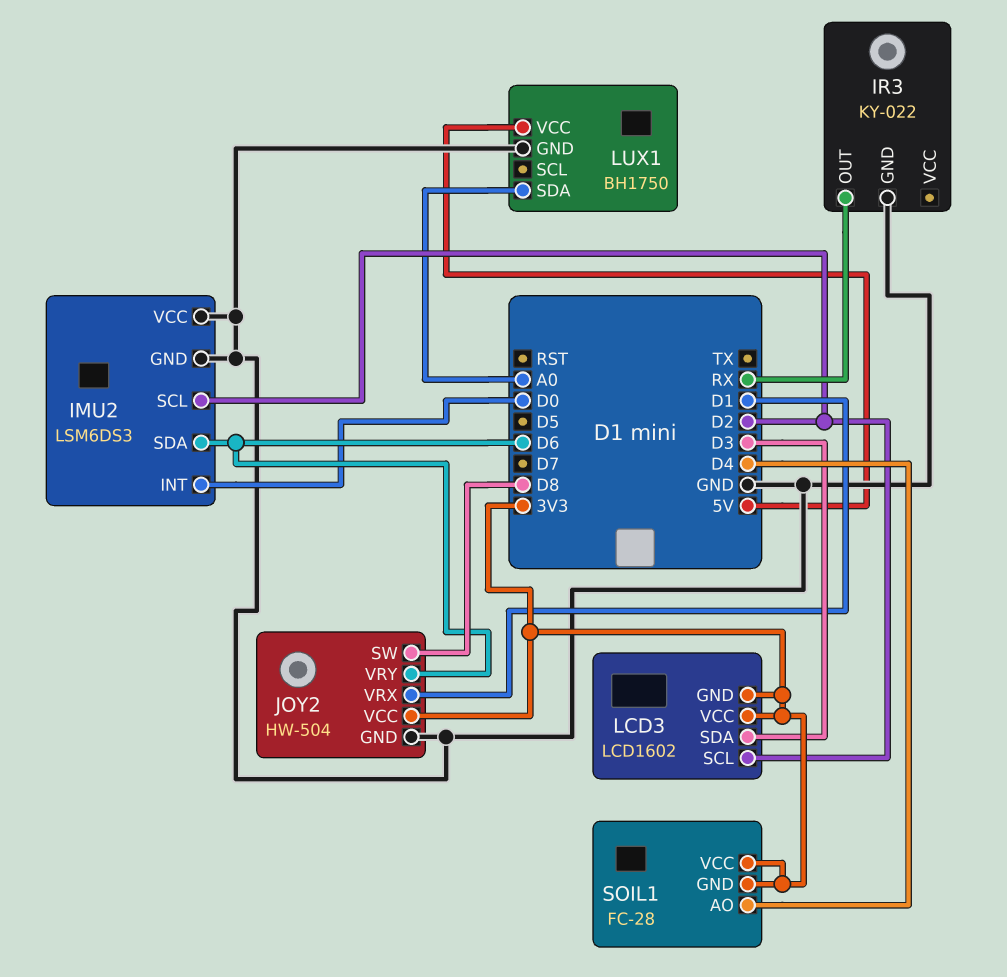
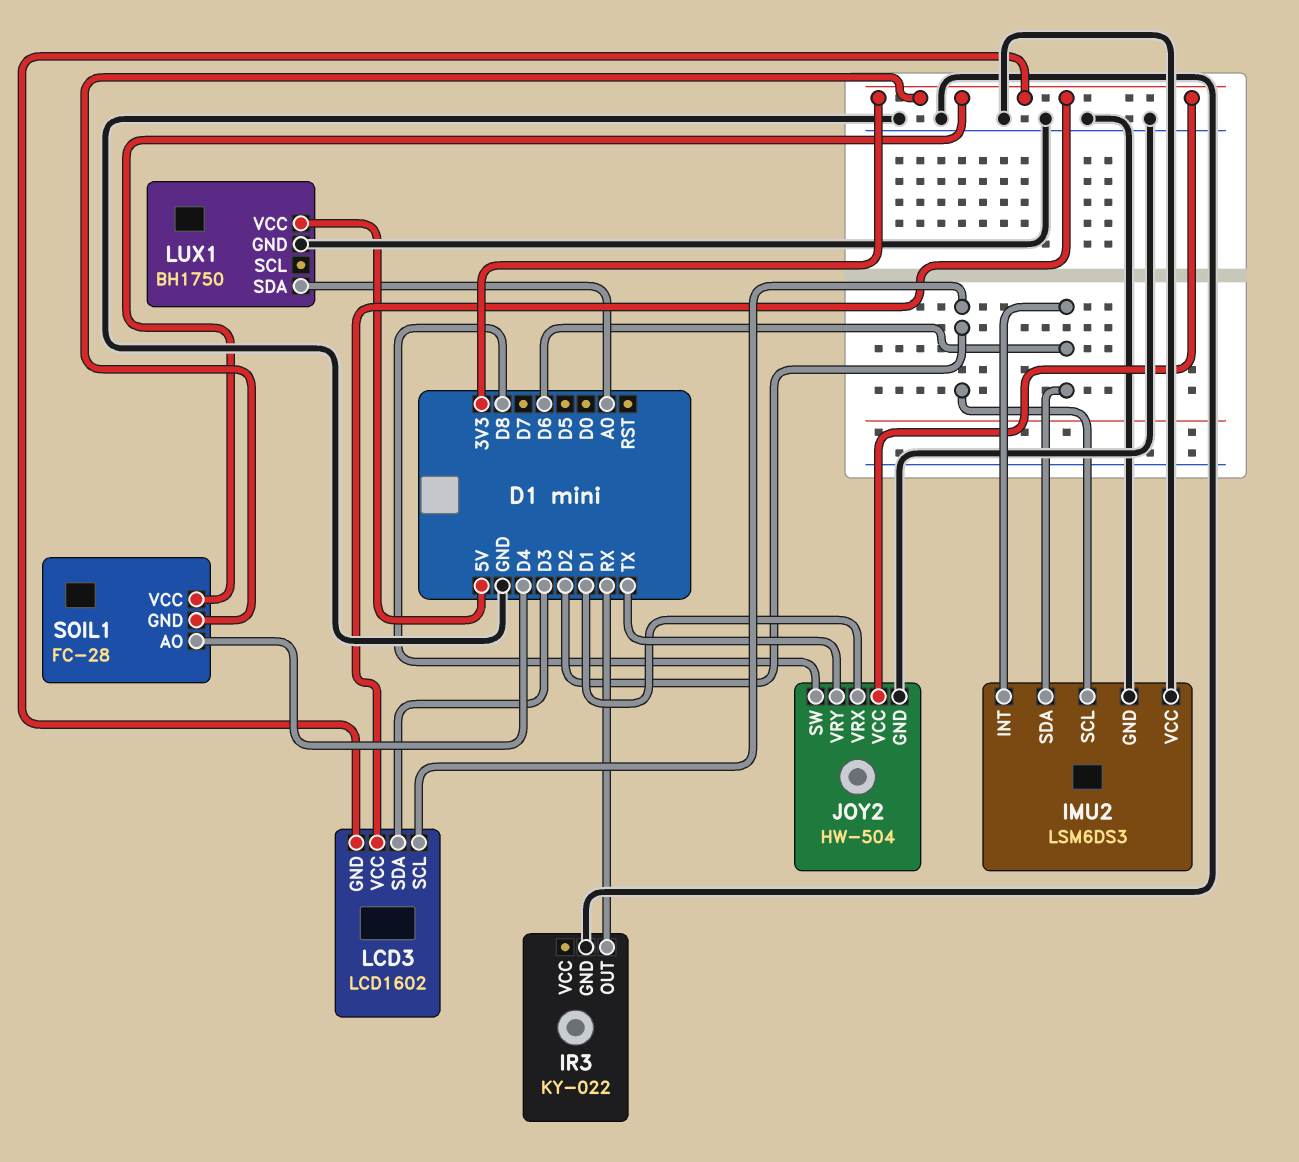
IMU2 pin INT: D0 -> D6
JOY2 pin VRY: D6 -> TX

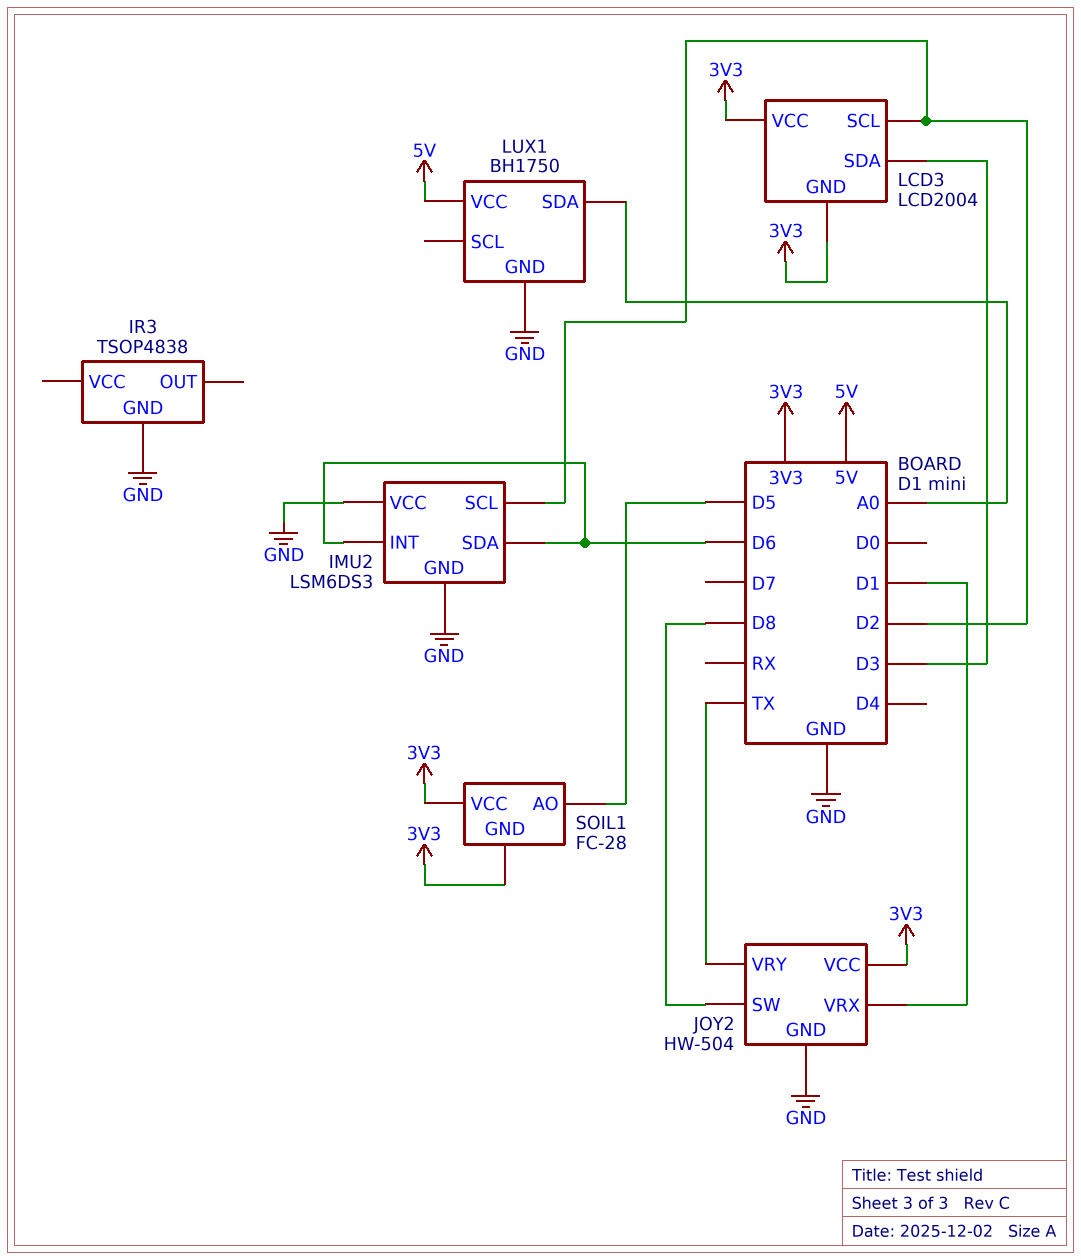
IR3: KY-022 -> TSOP4838
IR3 pin OUT: RX -> none
LCD3: LCD1602 -> LCD2004
SOIL1 pin AO: D4 -> D5

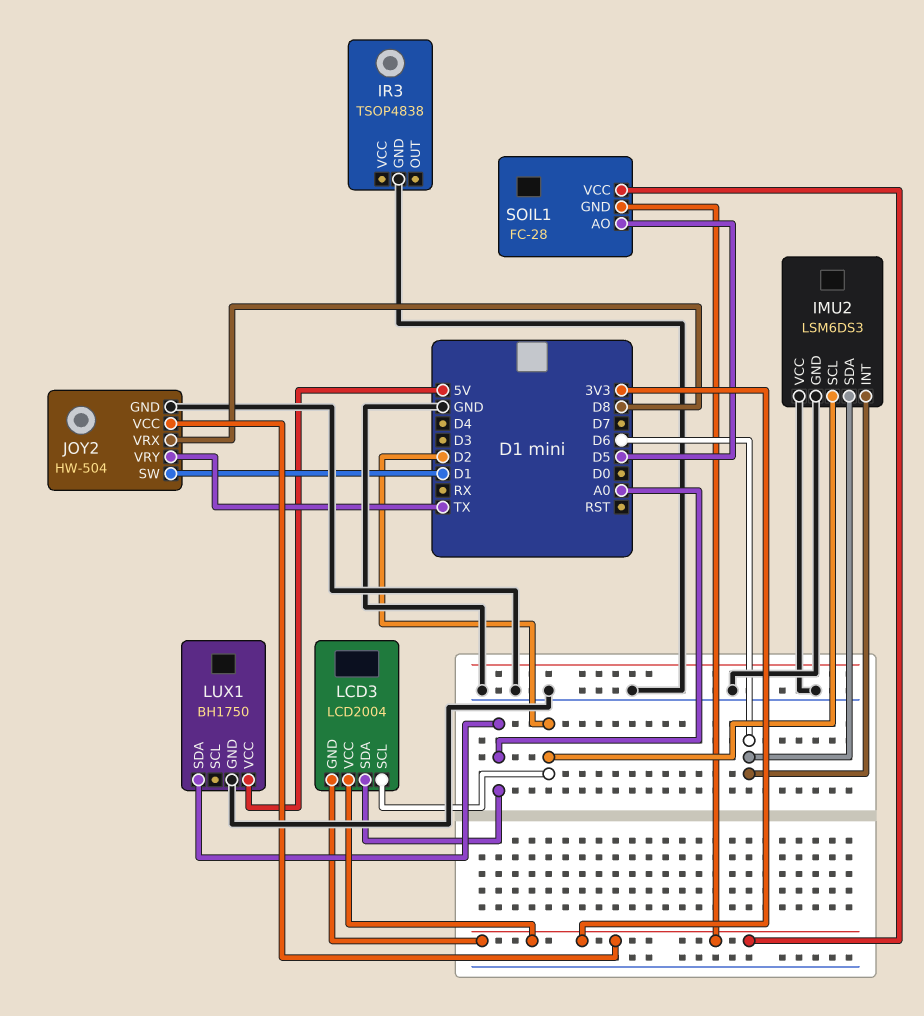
JOY2 pin SW: D8 -> D1
JOY2 pin VRX: D1 -> D8
LCD3 pin SDA: D3 -> A0

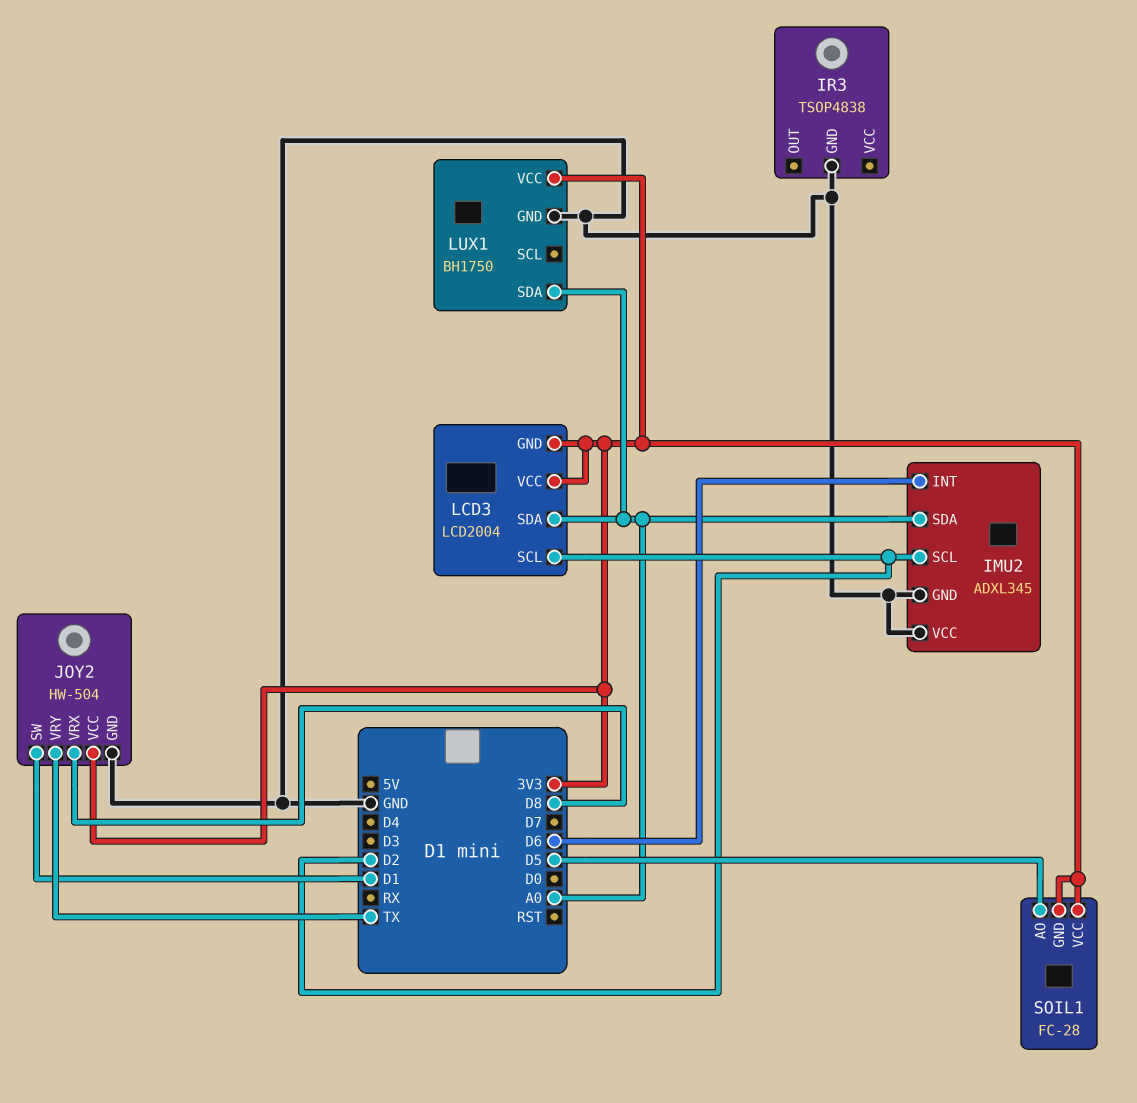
IMU2: LSM6DS3 -> ADXL345
IMU2 pin SDA: D6 -> A0
LUX1 pin VCC: 5V -> 3V3

